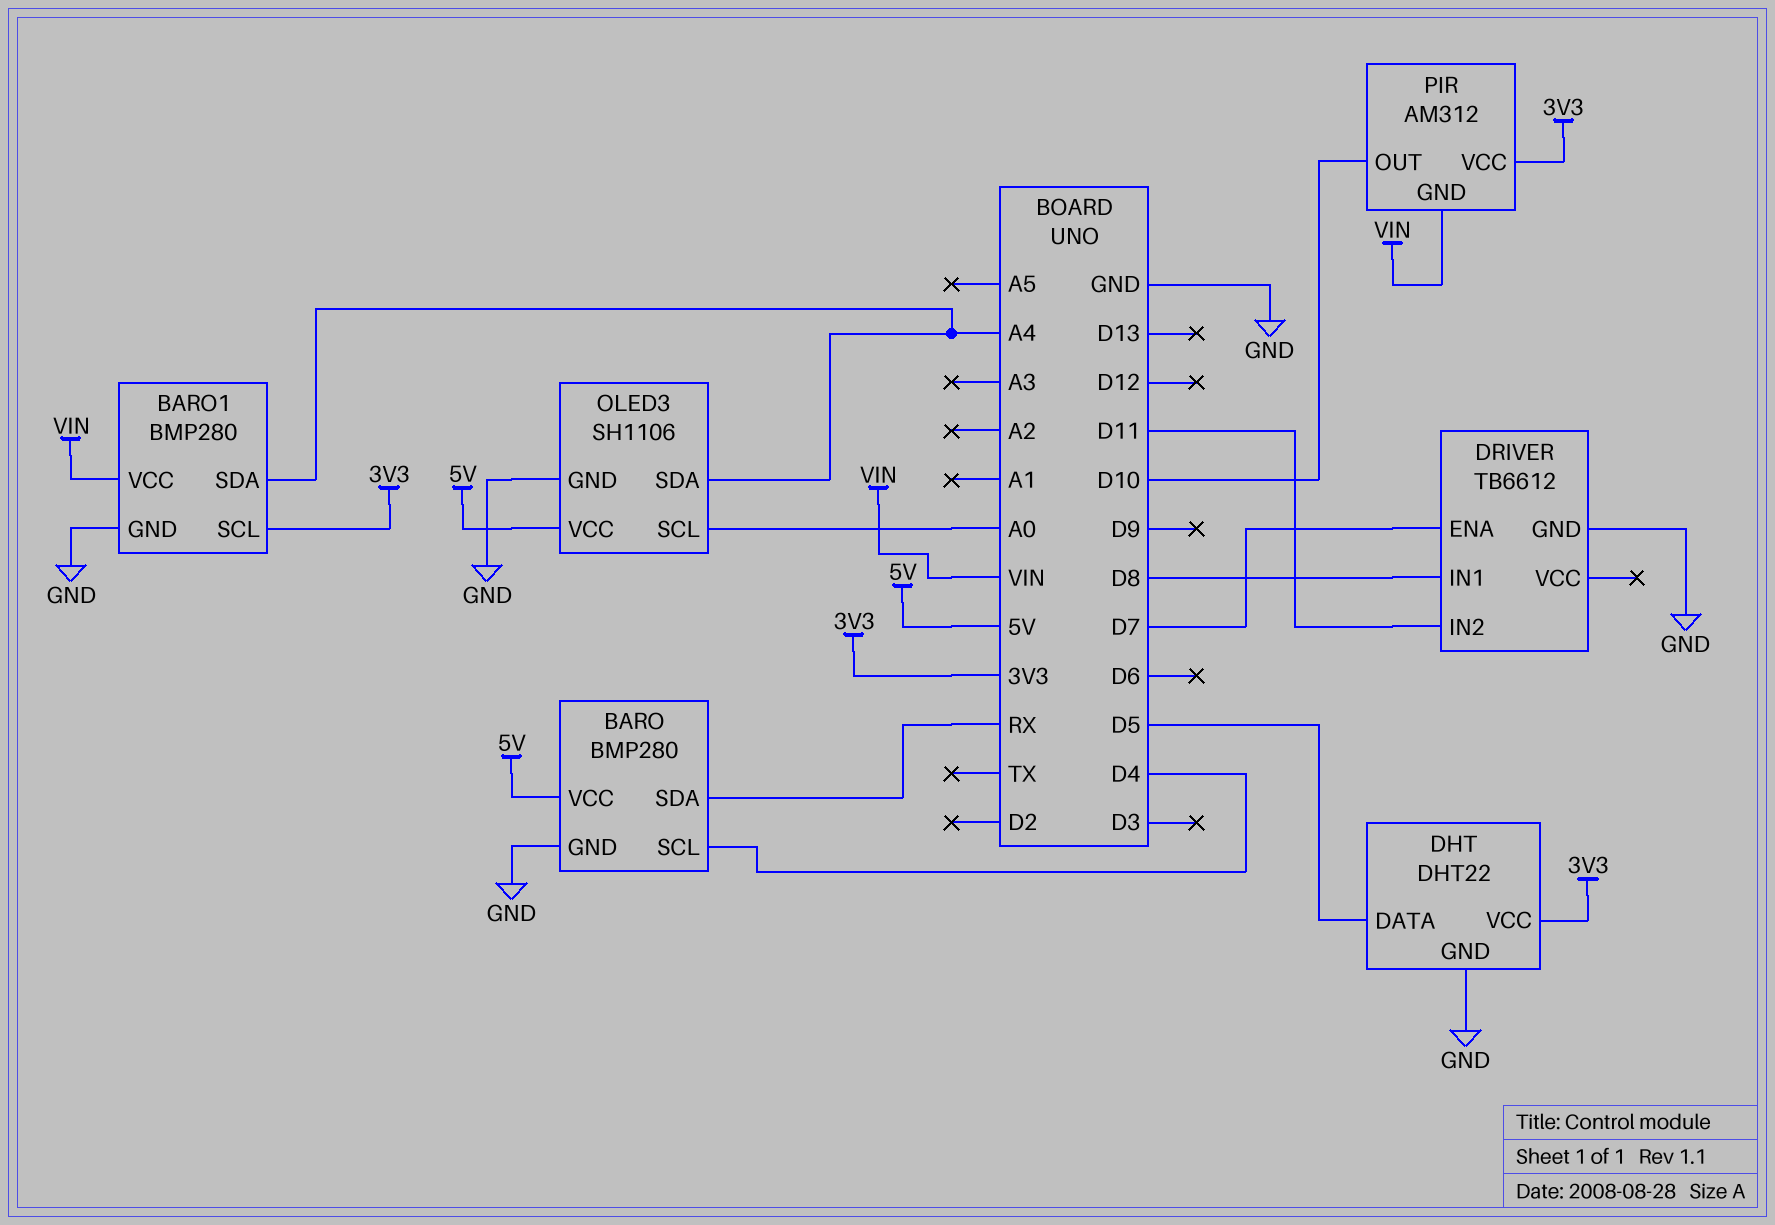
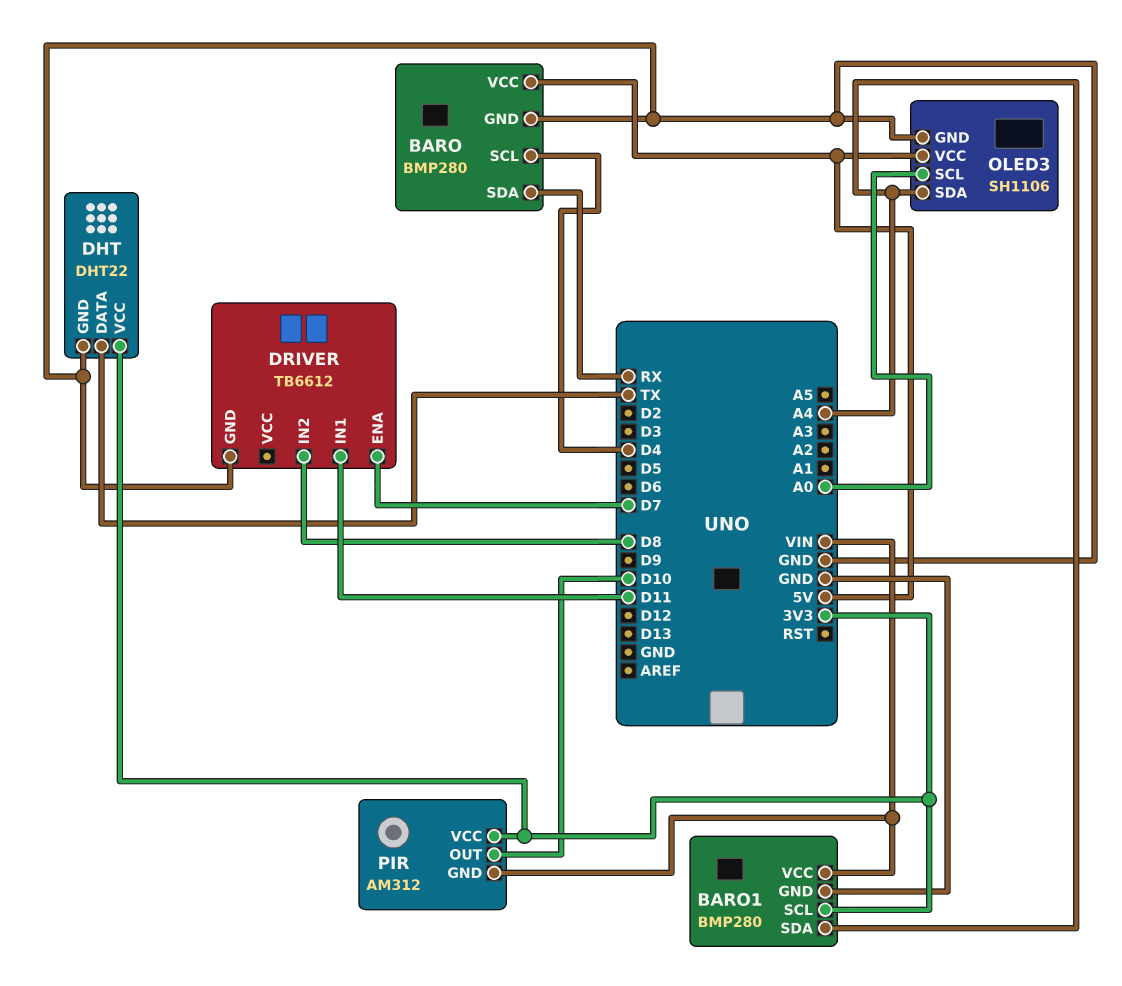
DHT pin DATA: D5 -> TX
DRIVER pin IN1: D8 -> D11
DRIVER pin IN2: D11 -> D8

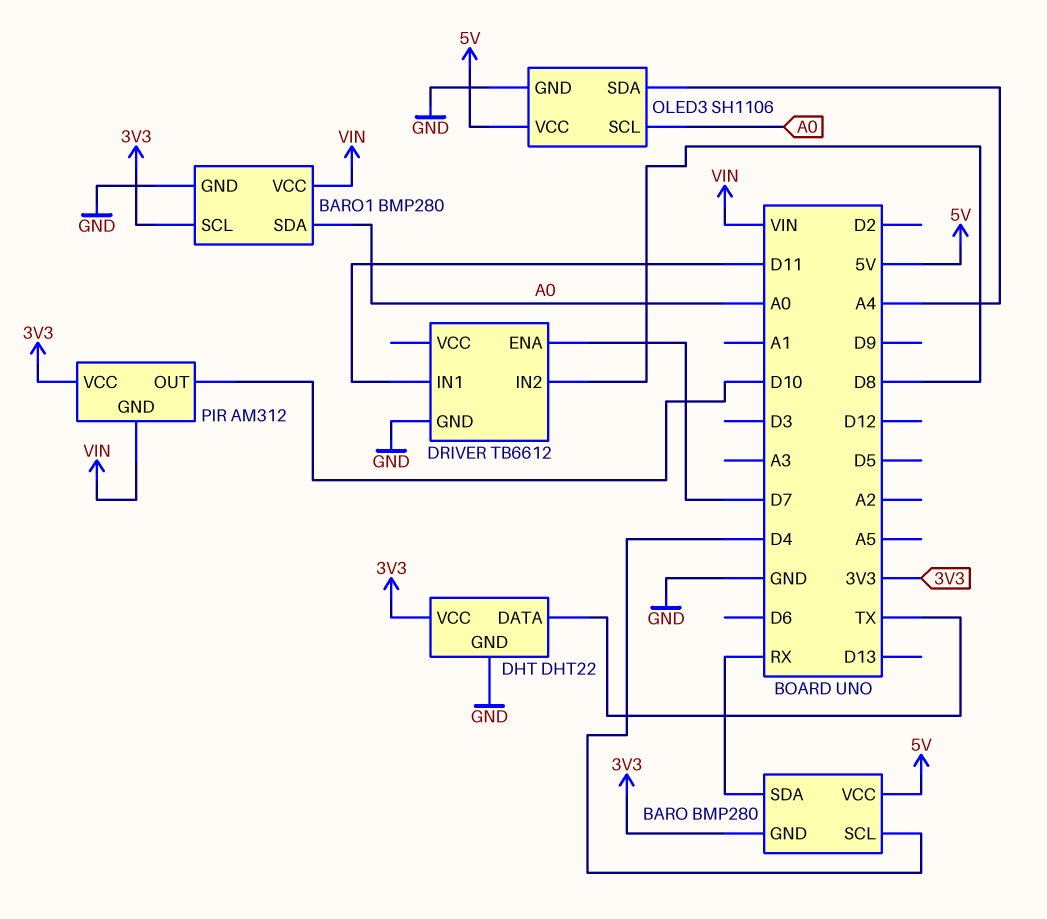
BARO pin GND: GND -> 3V3
BARO1 pin SDA: A4 -> A0

